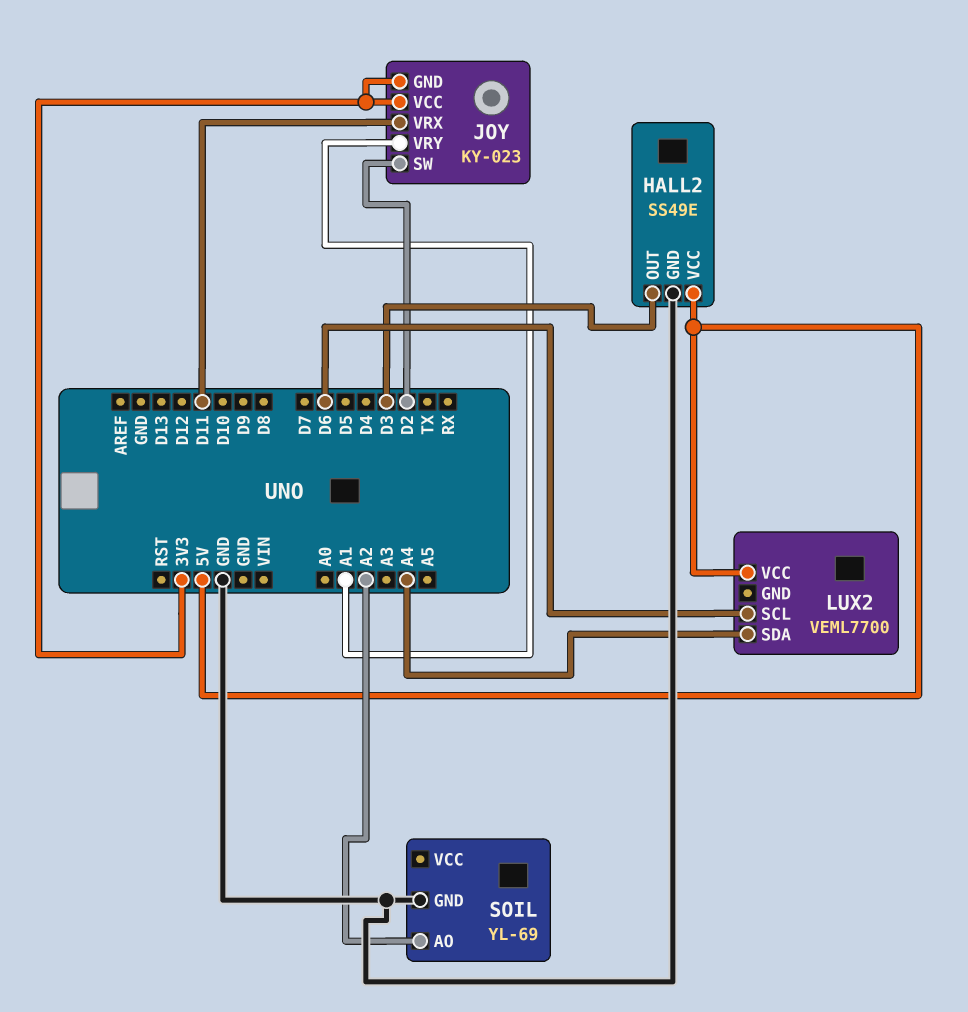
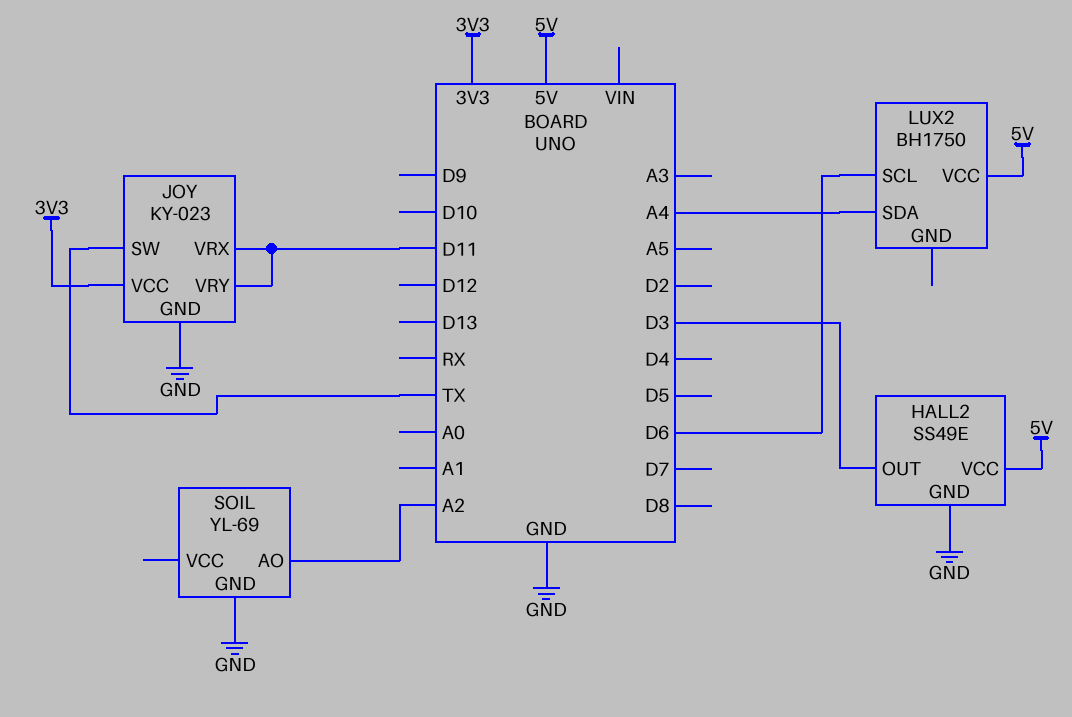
JOY pin GND: 3V3 -> GND
JOY pin SW: D2 -> TX
JOY pin VRY: A1 -> D11
LUX2: VEML7700 -> BH1750

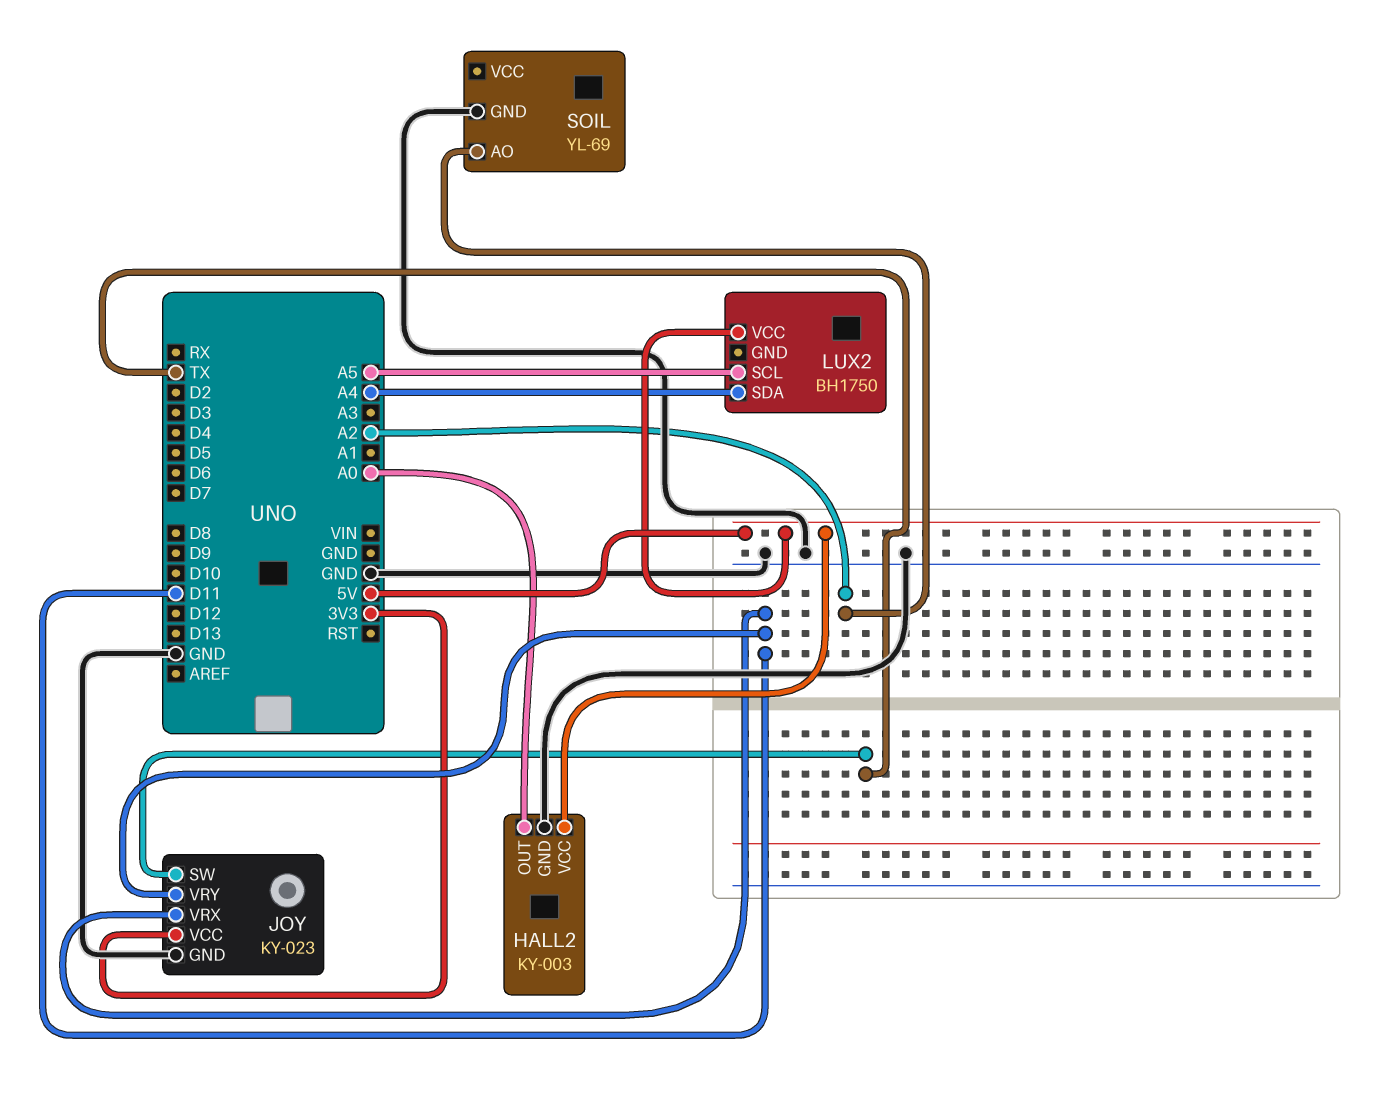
HALL2: SS49E -> KY-003
HALL2 pin OUT: D3 -> A0
LUX2 pin SCL: D6 -> A5

